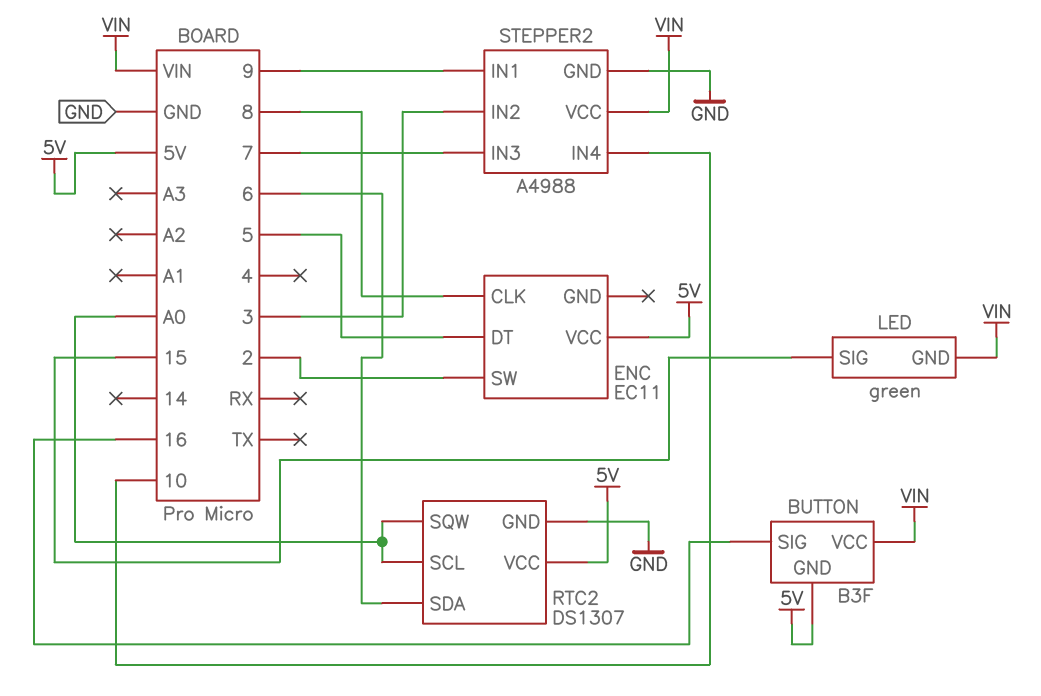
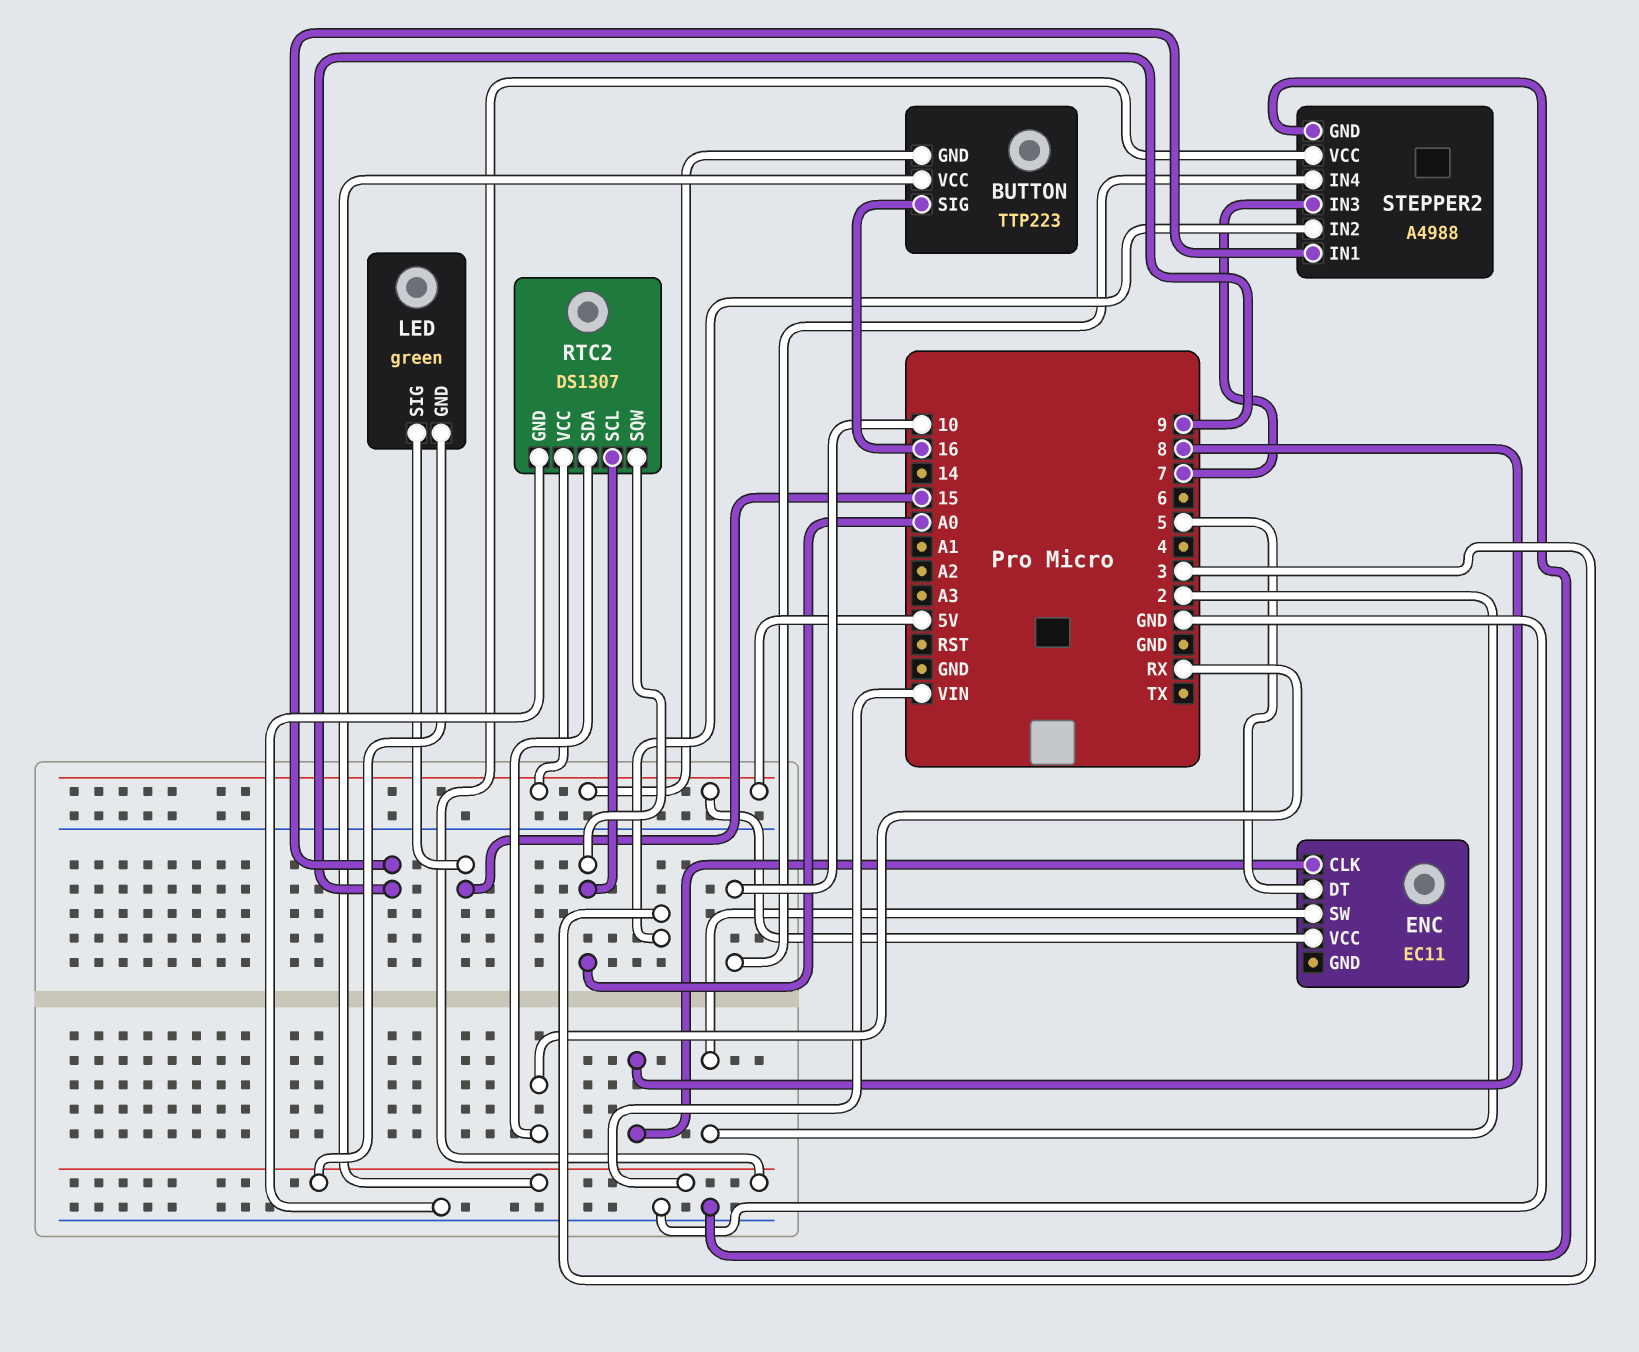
BUTTON: B3F -> TTP223
RTC2 pin SDA: 6 -> RX

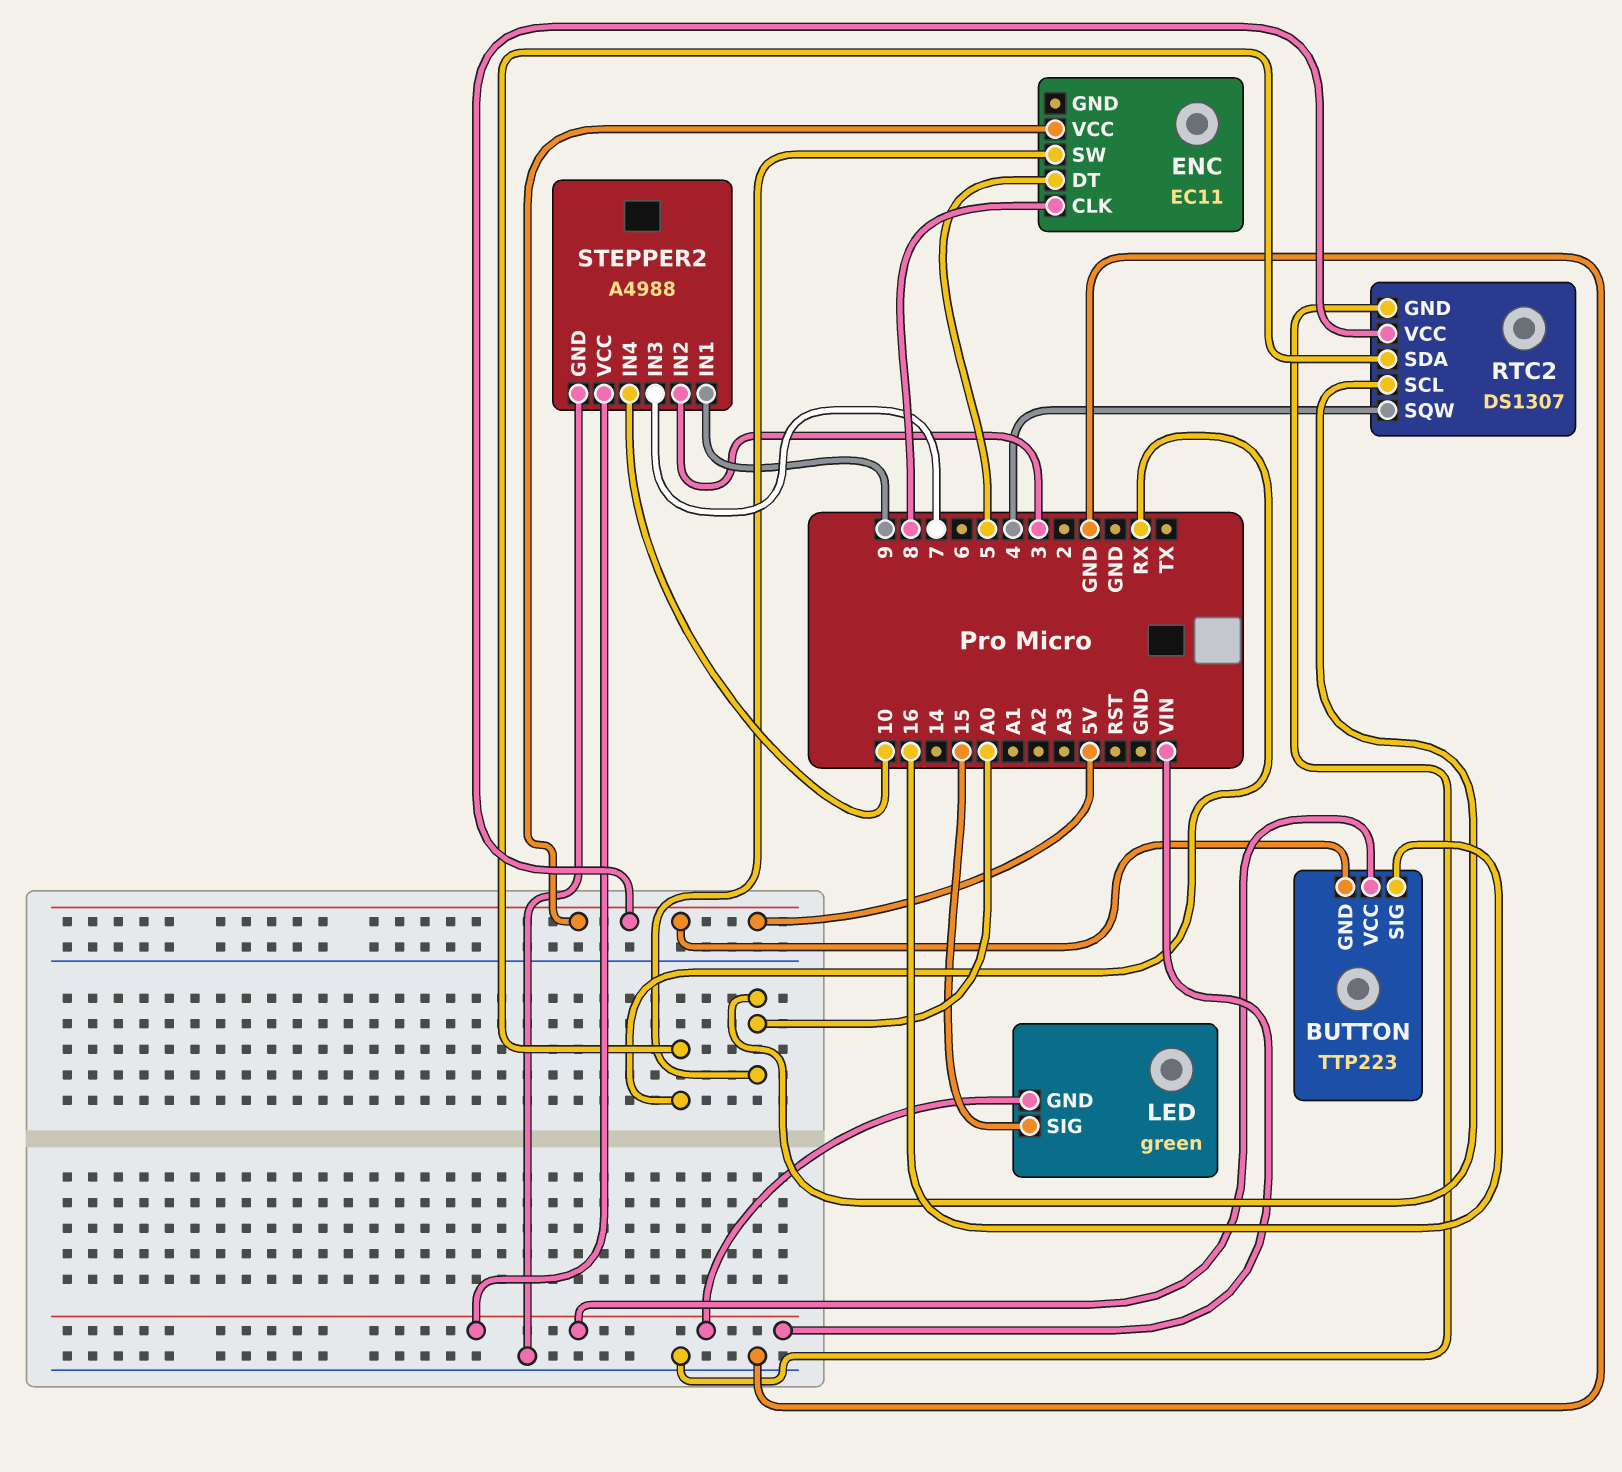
ENC pin SW: 2 -> A0
RTC2 pin SQW: A0 -> 4

